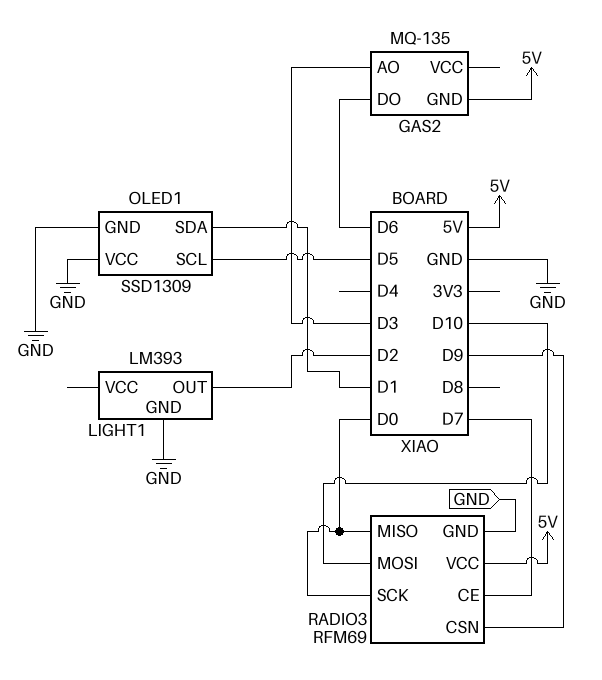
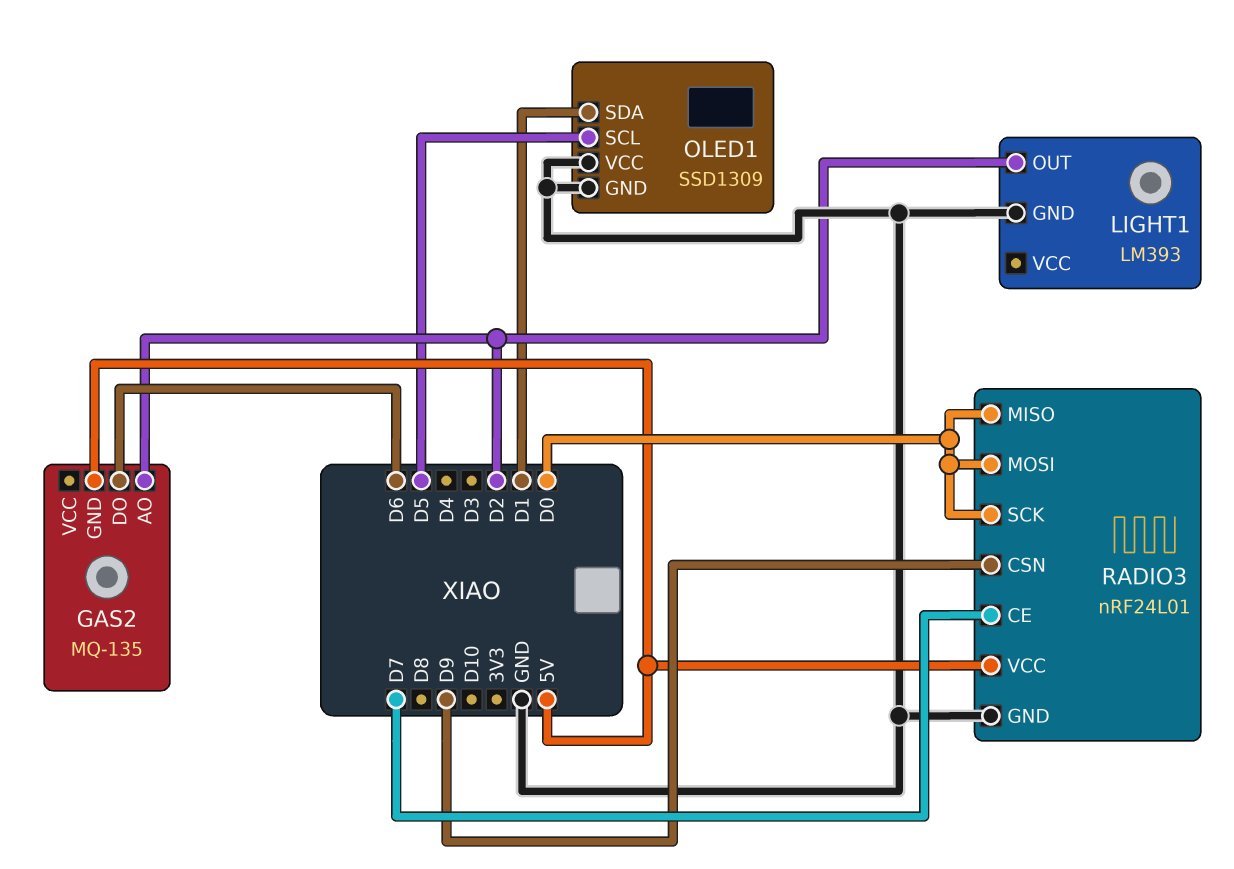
GAS2 pin AO: D3 -> D2
RADIO3: RFM69 -> nRF24L01
RADIO3 pin MOSI: D10 -> D0

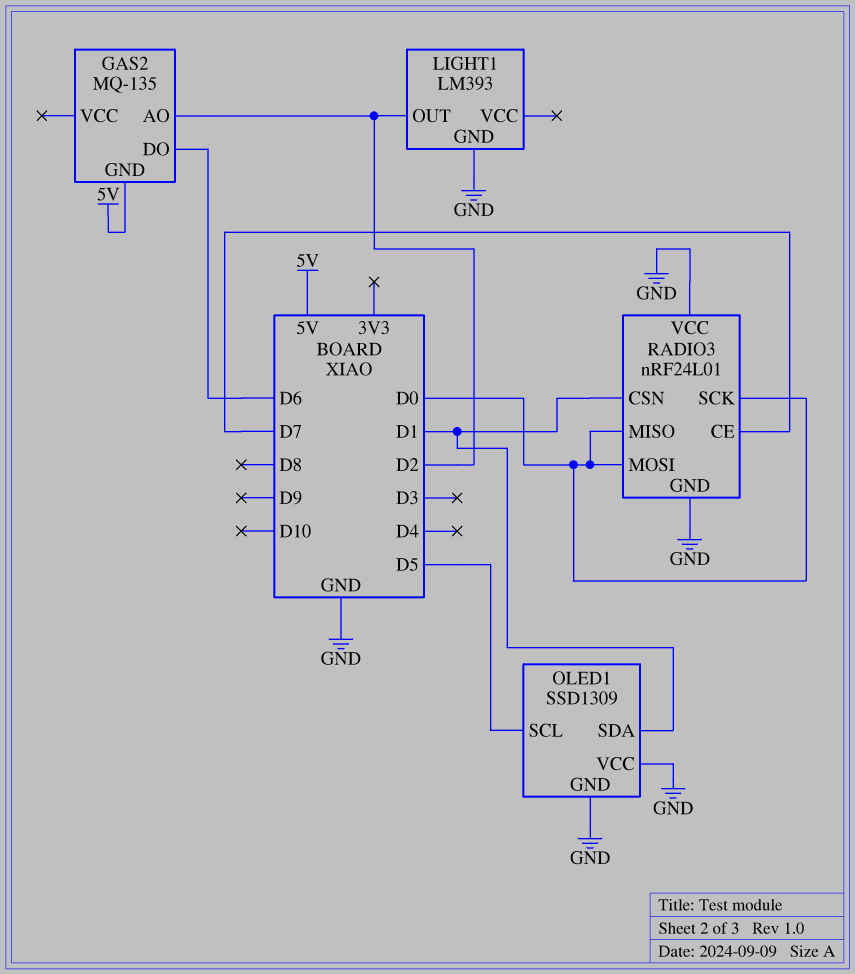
RADIO3 pin CSN: D9 -> D1
RADIO3 pin VCC: 5V -> GND

